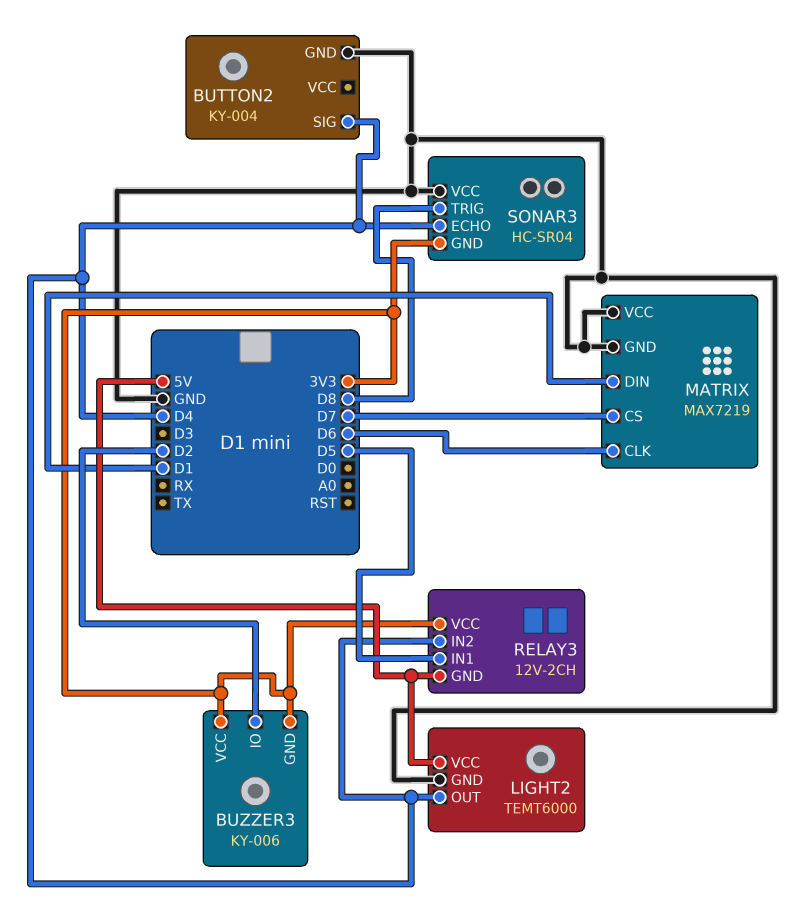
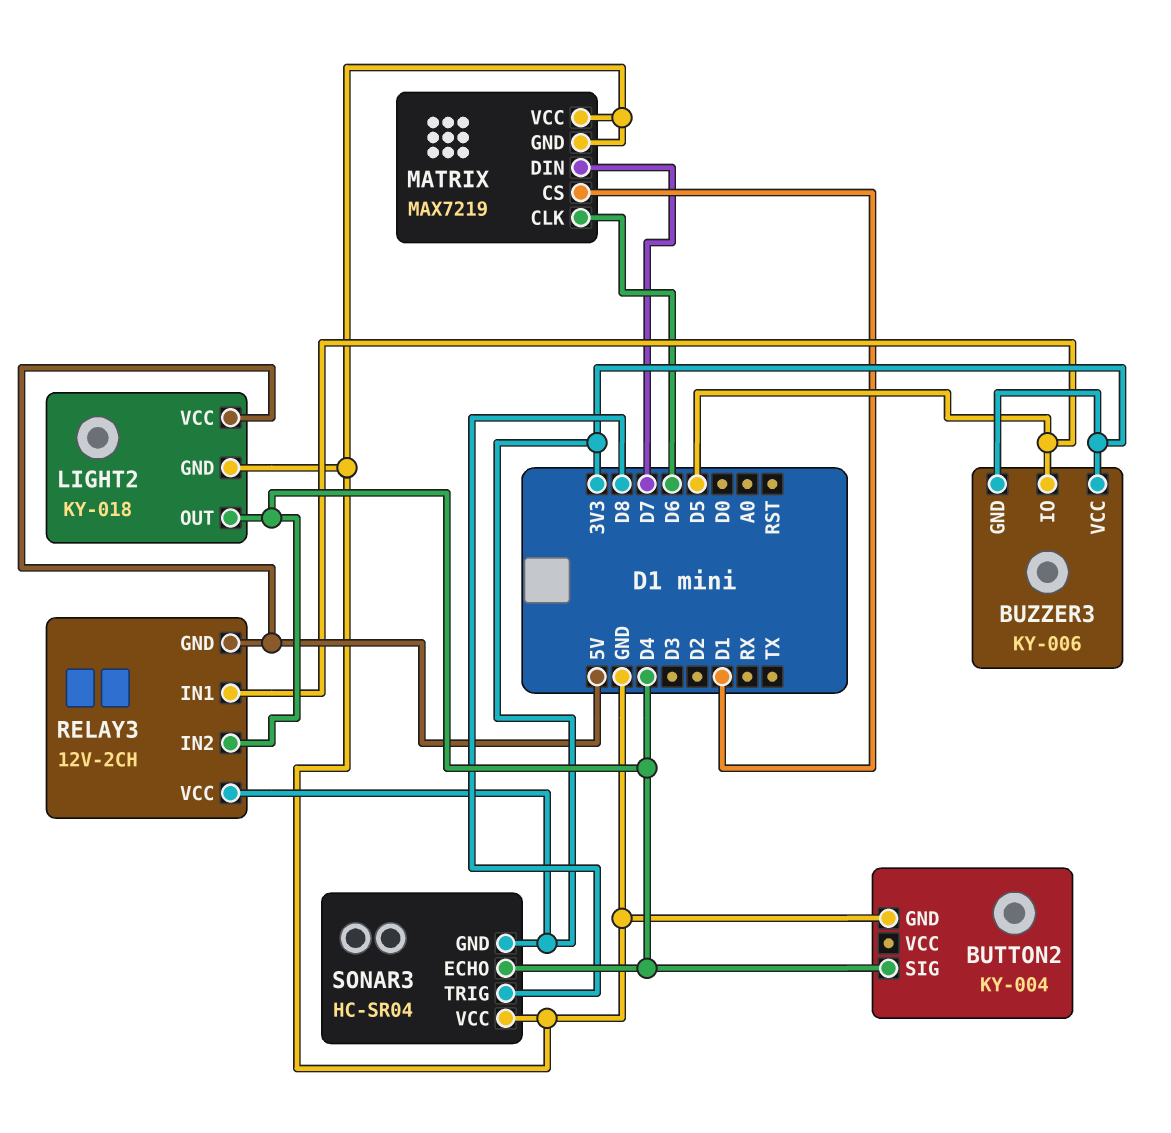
BUZZER3 pin IO: D2 -> D5
LIGHT2: TEMT6000 -> KY-018
MATRIX pin CS: D7 -> D1
MATRIX pin DIN: D1 -> D7

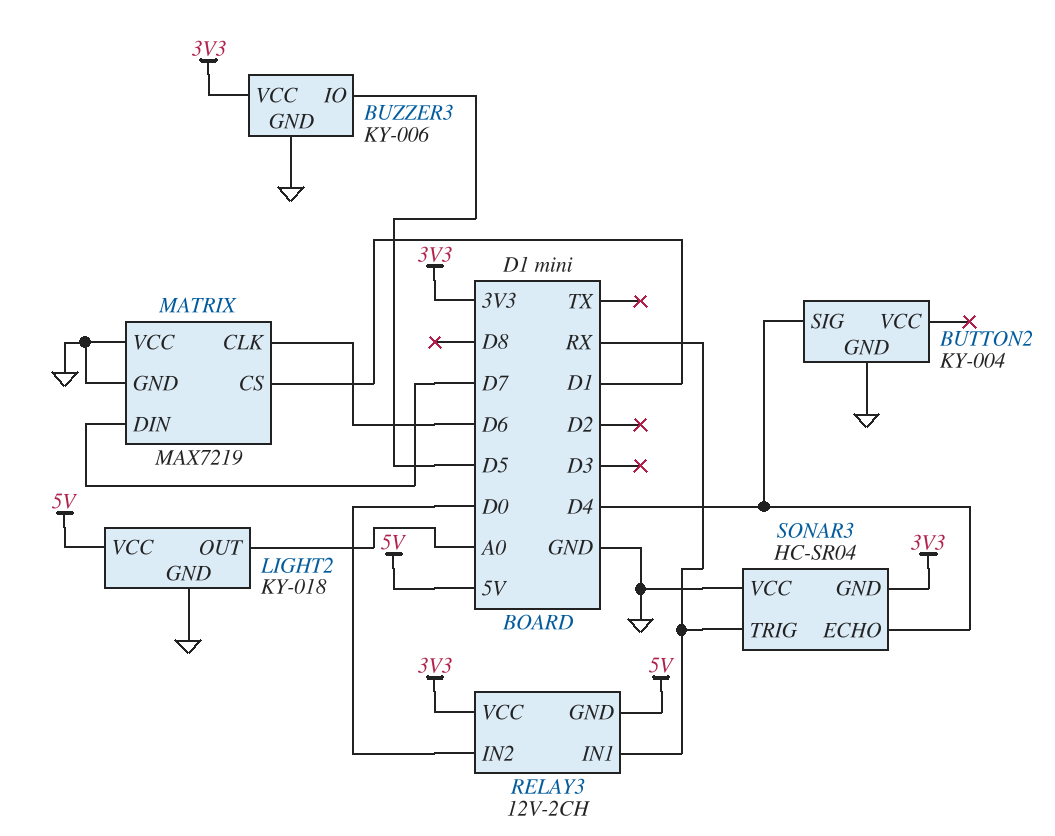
BUZZER3 pin GND: 3V3 -> GND
LIGHT2 pin OUT: D4 -> A0
RELAY3 pin IN1: D5 -> RX
RELAY3 pin IN2: D4 -> D0
SONAR3 pin TRIG: D8 -> RX

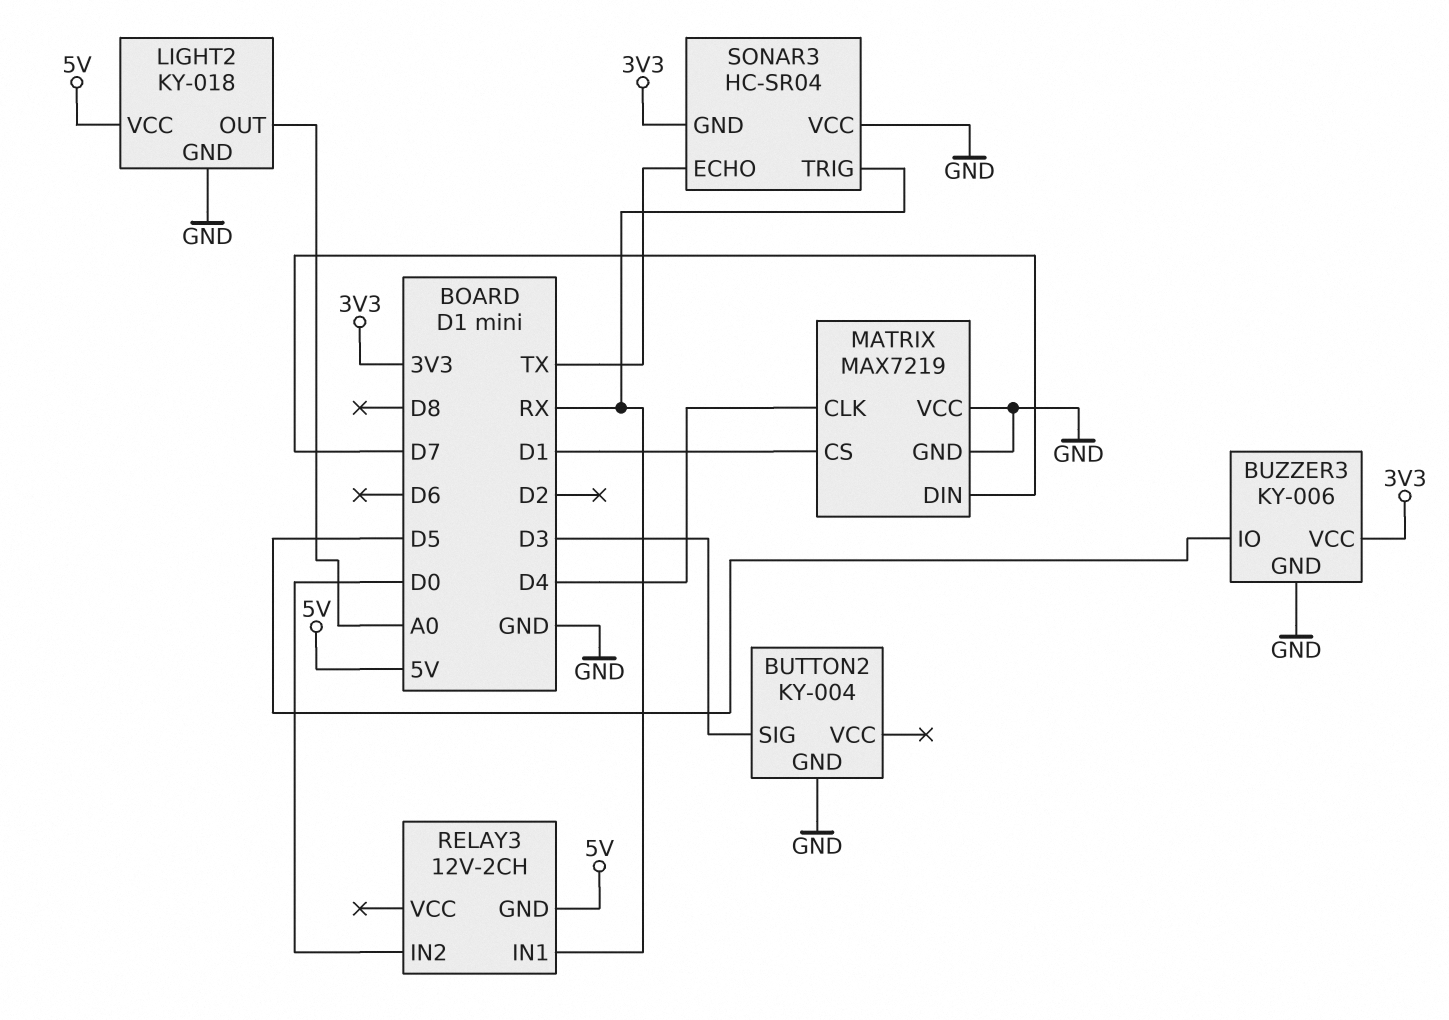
BUTTON2 pin SIG: D4 -> D3
MATRIX pin CLK: D6 -> D4
RELAY3 pin VCC: 3V3 -> none
SONAR3 pin ECHO: D4 -> TX

